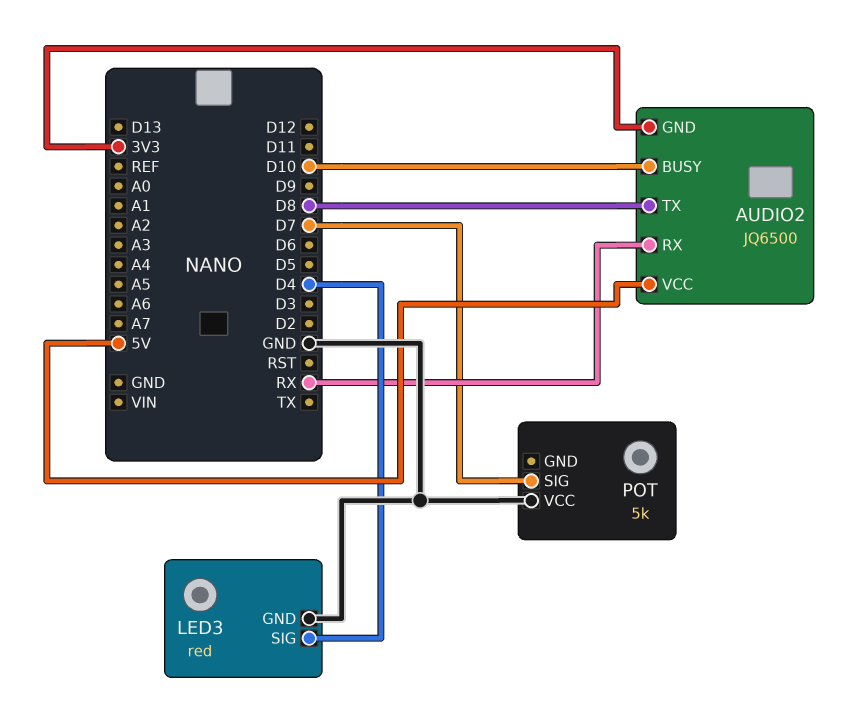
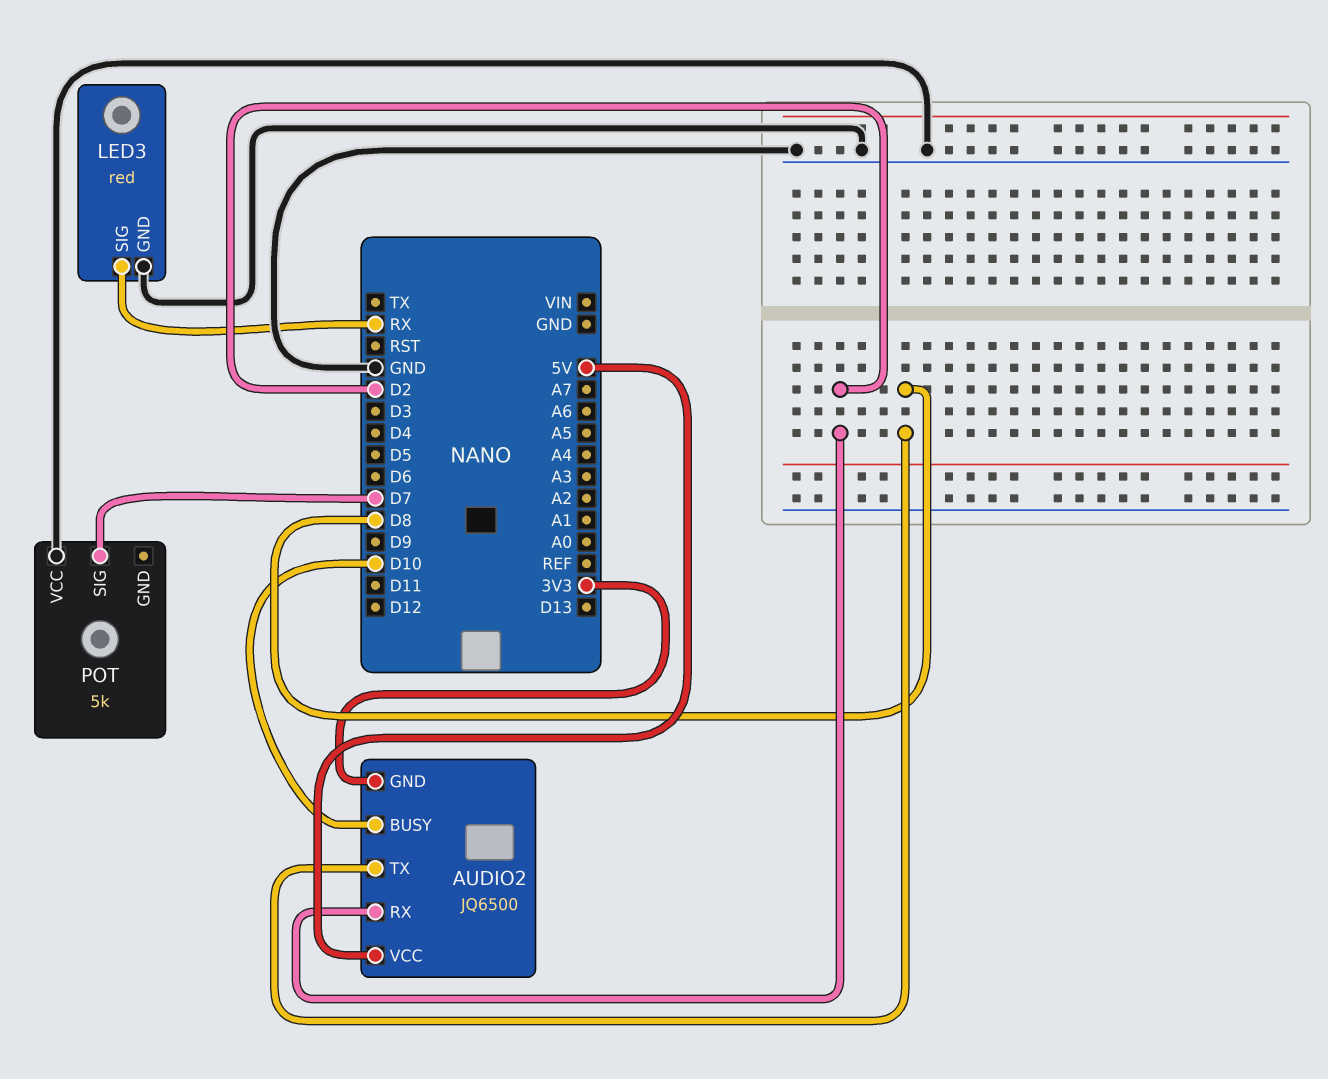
AUDIO2 pin RX: RX -> D2
LED3 pin SIG: D4 -> RX

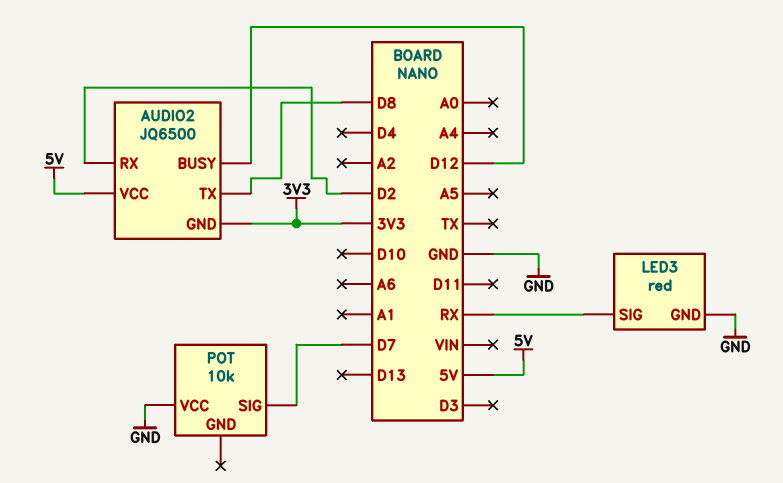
AUDIO2 pin BUSY: D10 -> D12
POT: 5k -> 10k

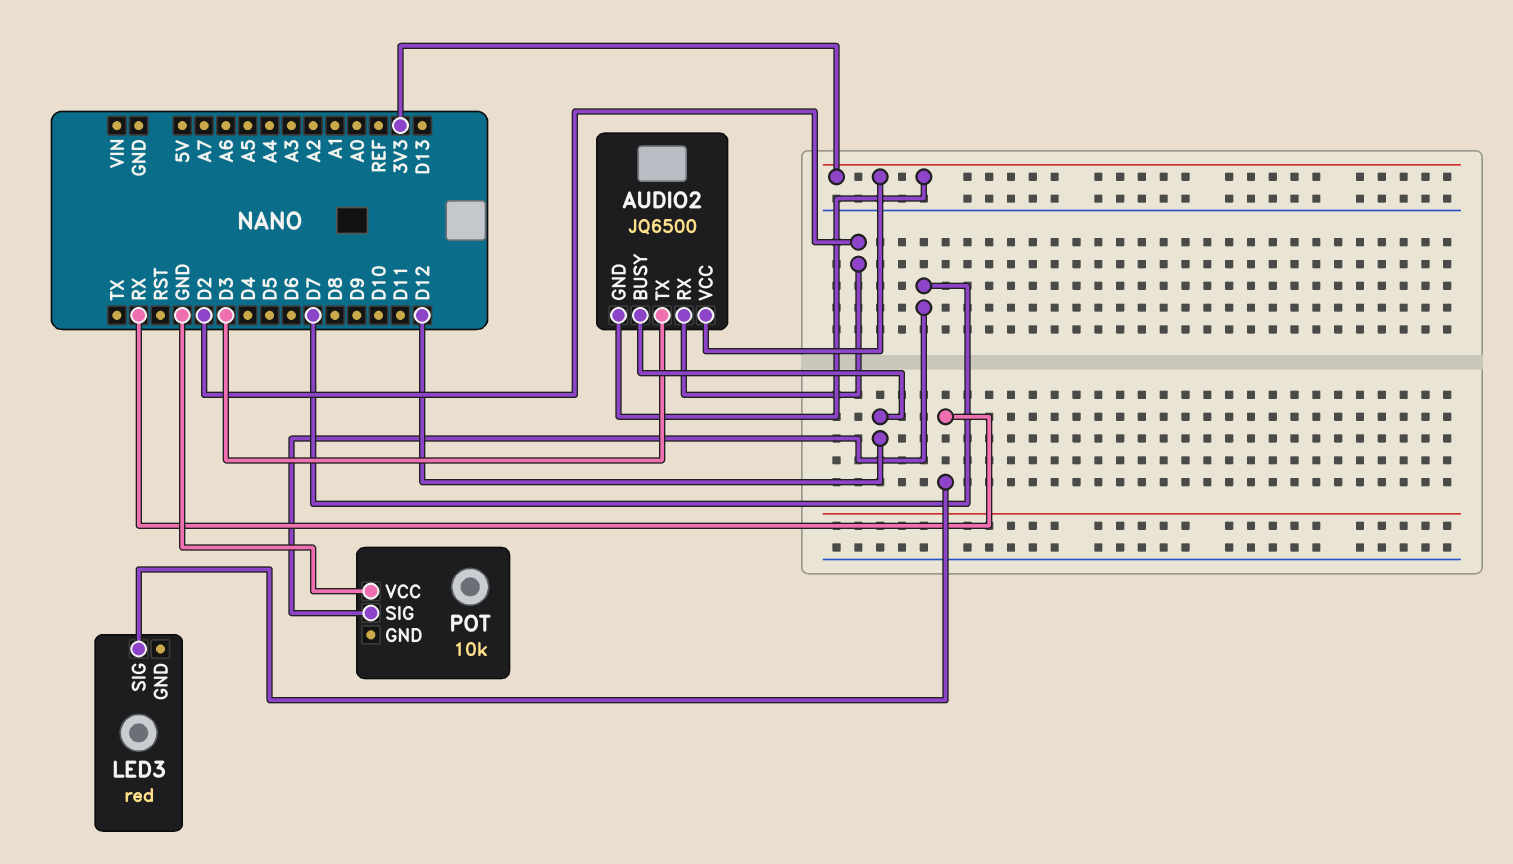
AUDIO2 pin TX: D8 -> D3
AUDIO2 pin VCC: 5V -> 3V3
LED3 pin GND: GND -> none

